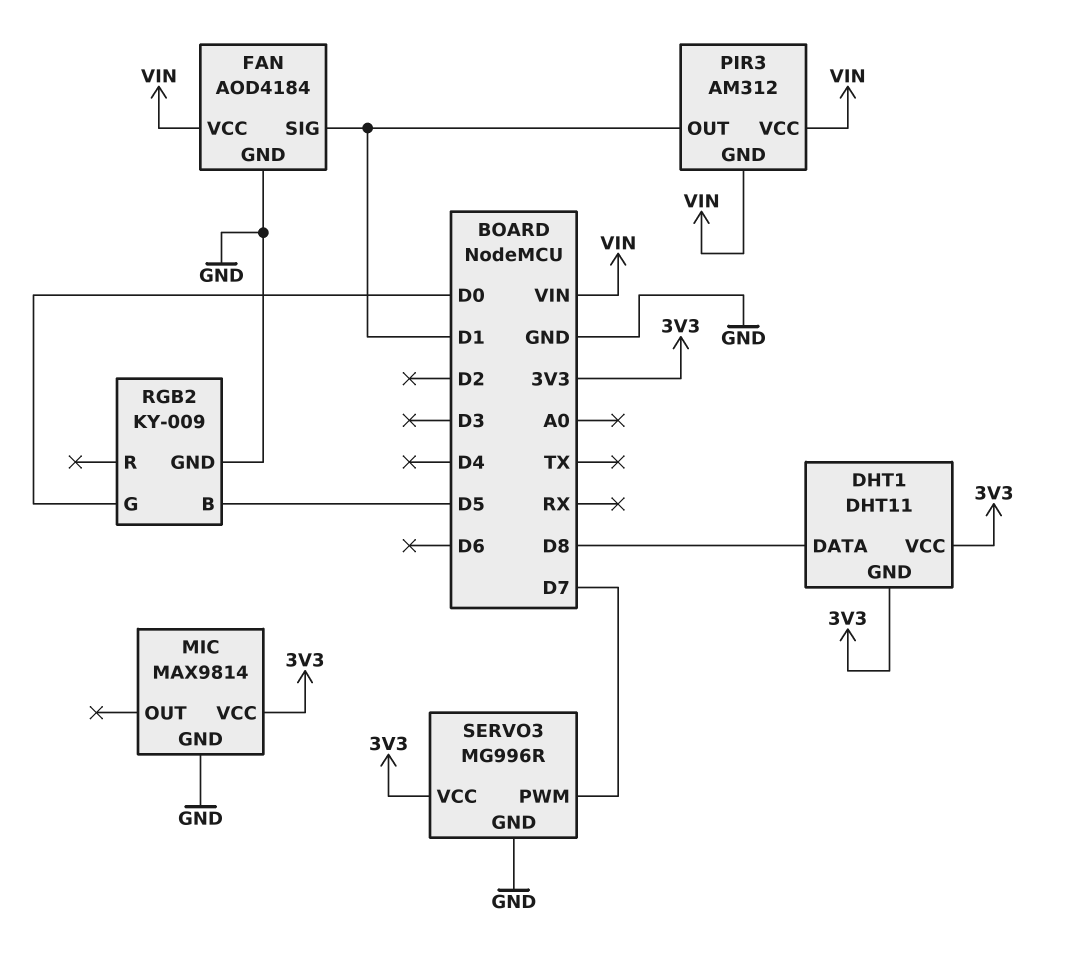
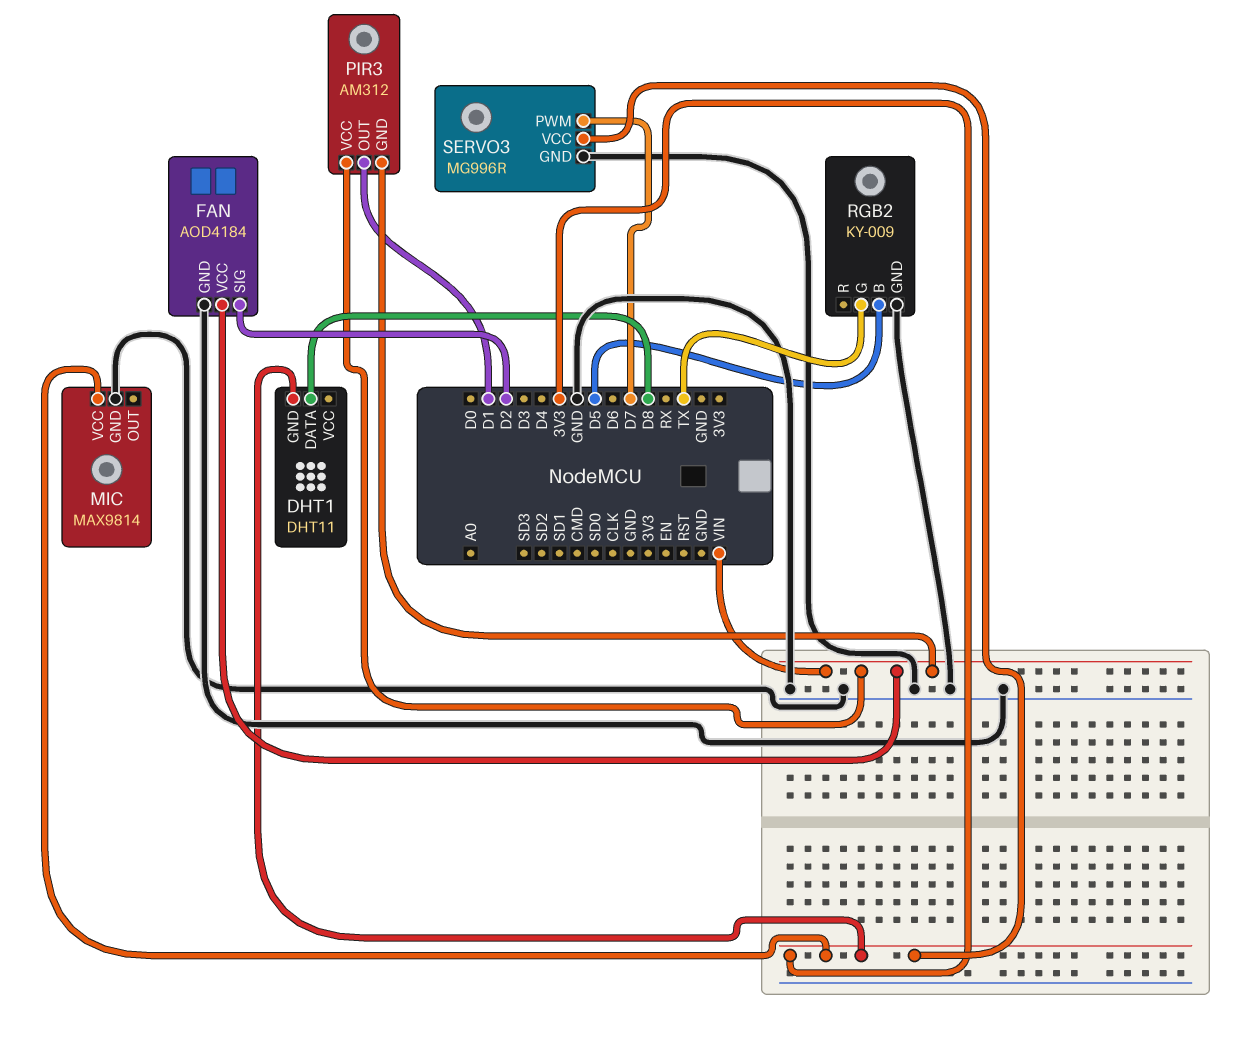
DHT1 pin VCC: 3V3 -> none
FAN pin SIG: D1 -> D2
RGB2 pin G: D0 -> TX

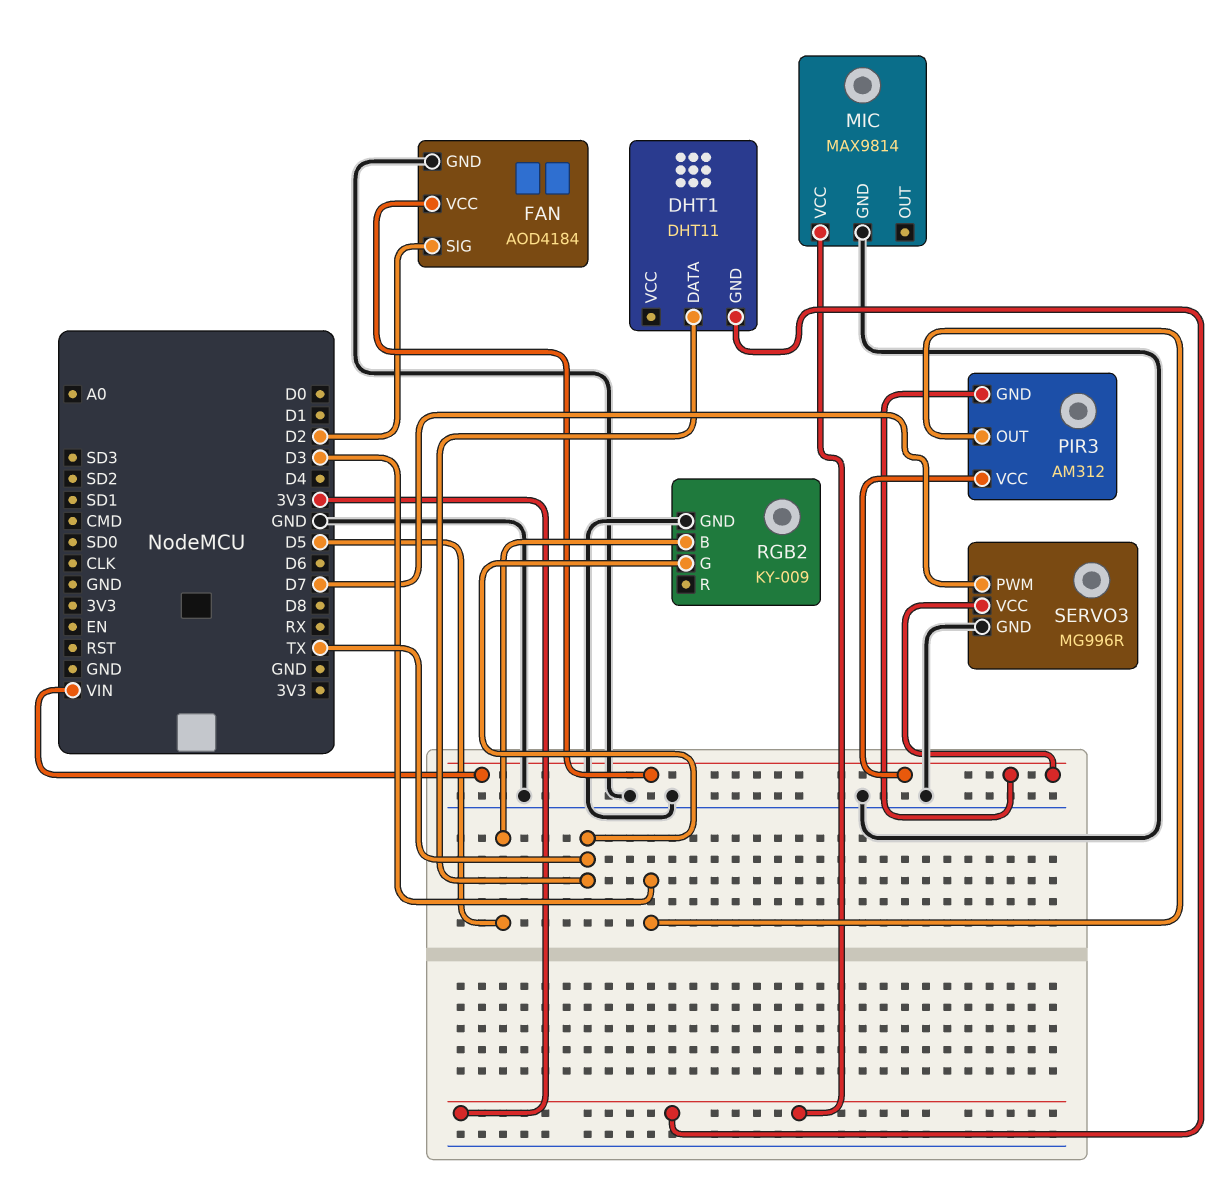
DHT1 pin DATA: D8 -> TX
PIR3 pin OUT: D1 -> D3
SERVO3 pin VCC: 3V3 -> VIN

